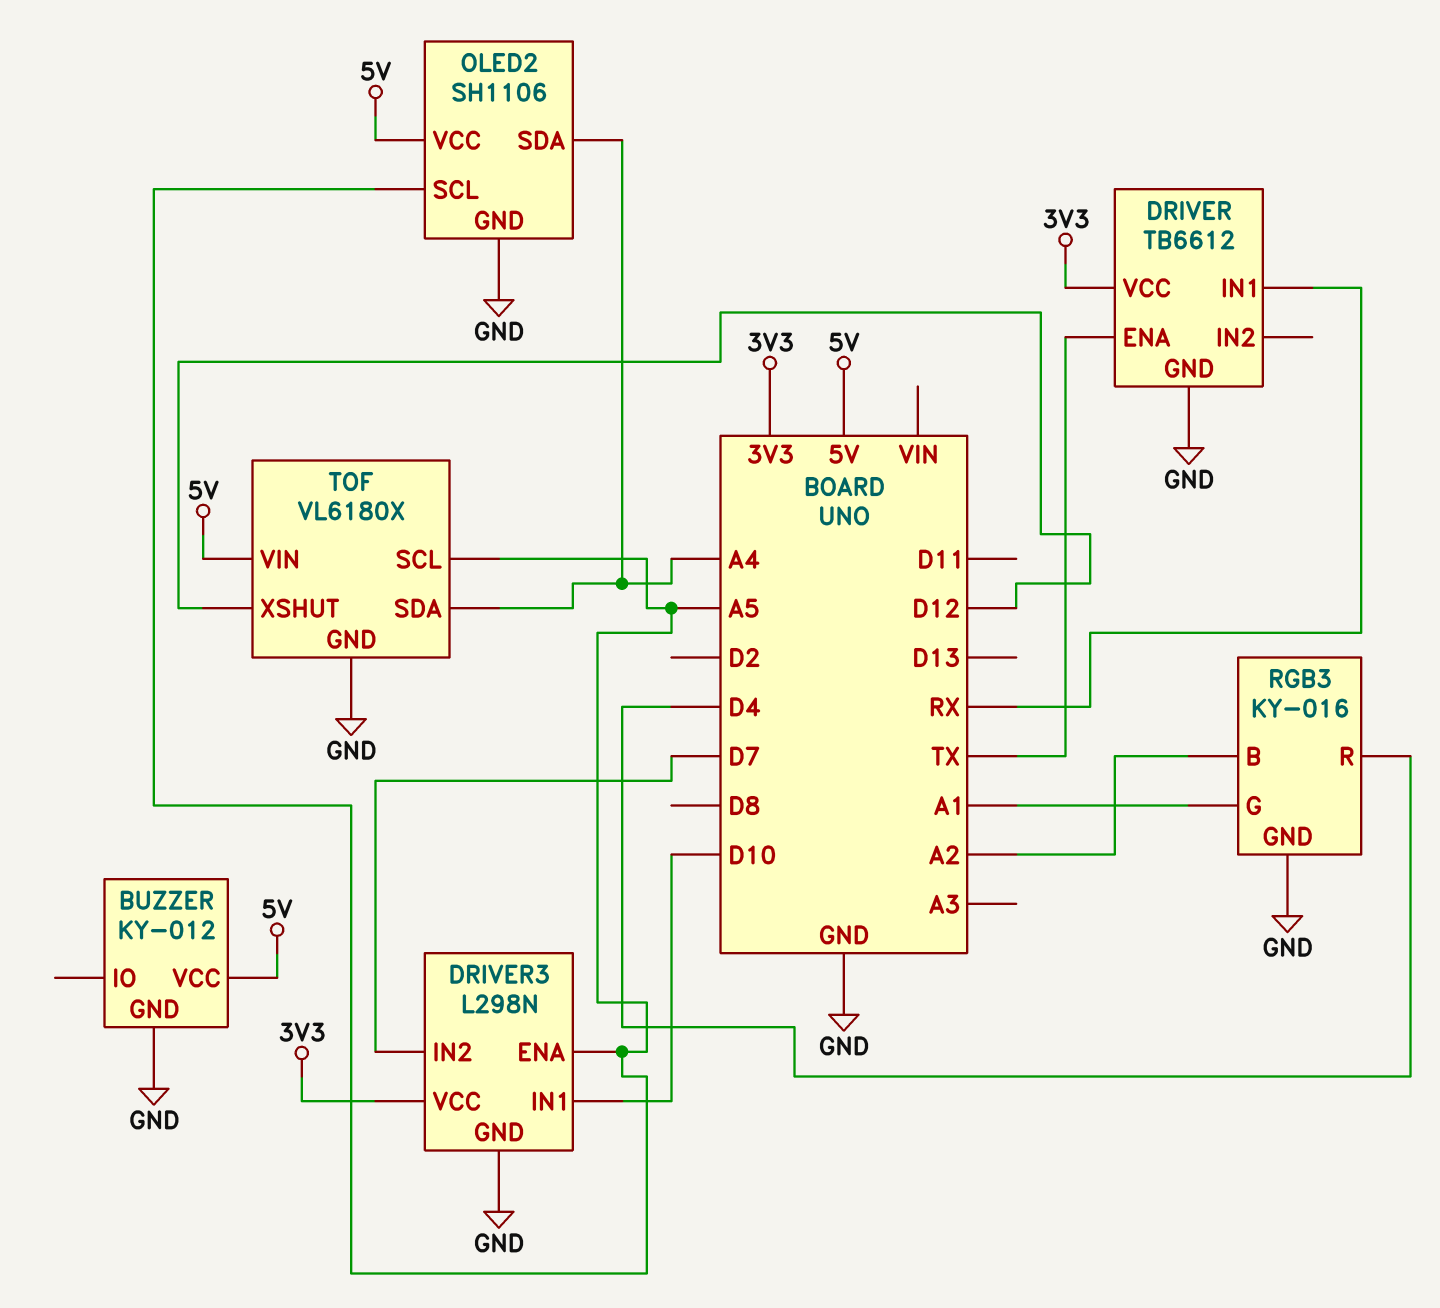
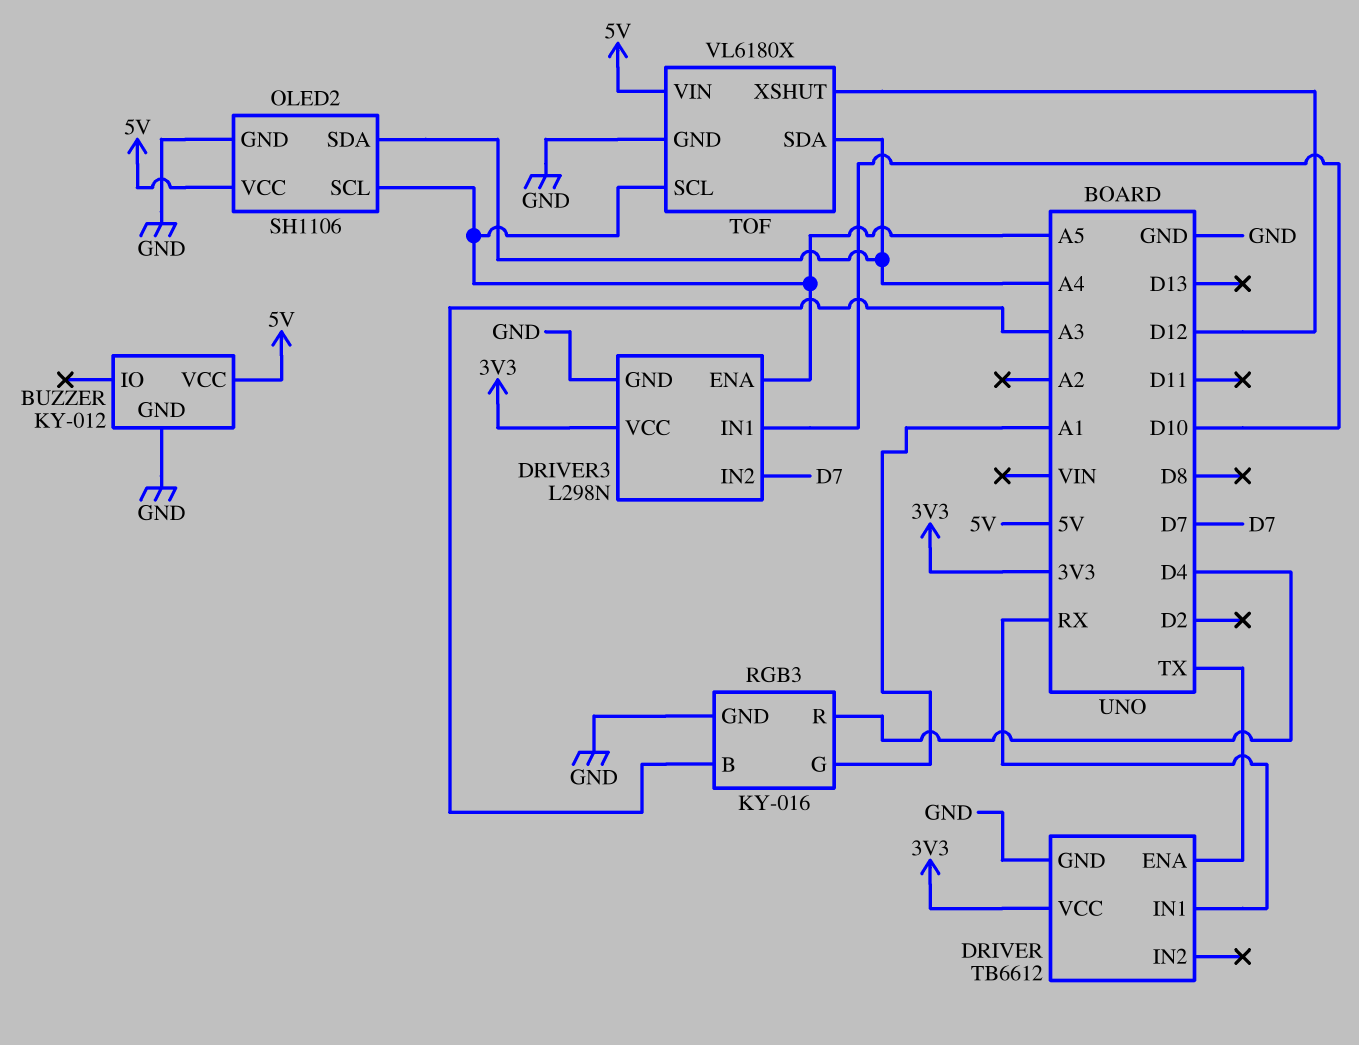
RGB3 pin B: A2 -> A3

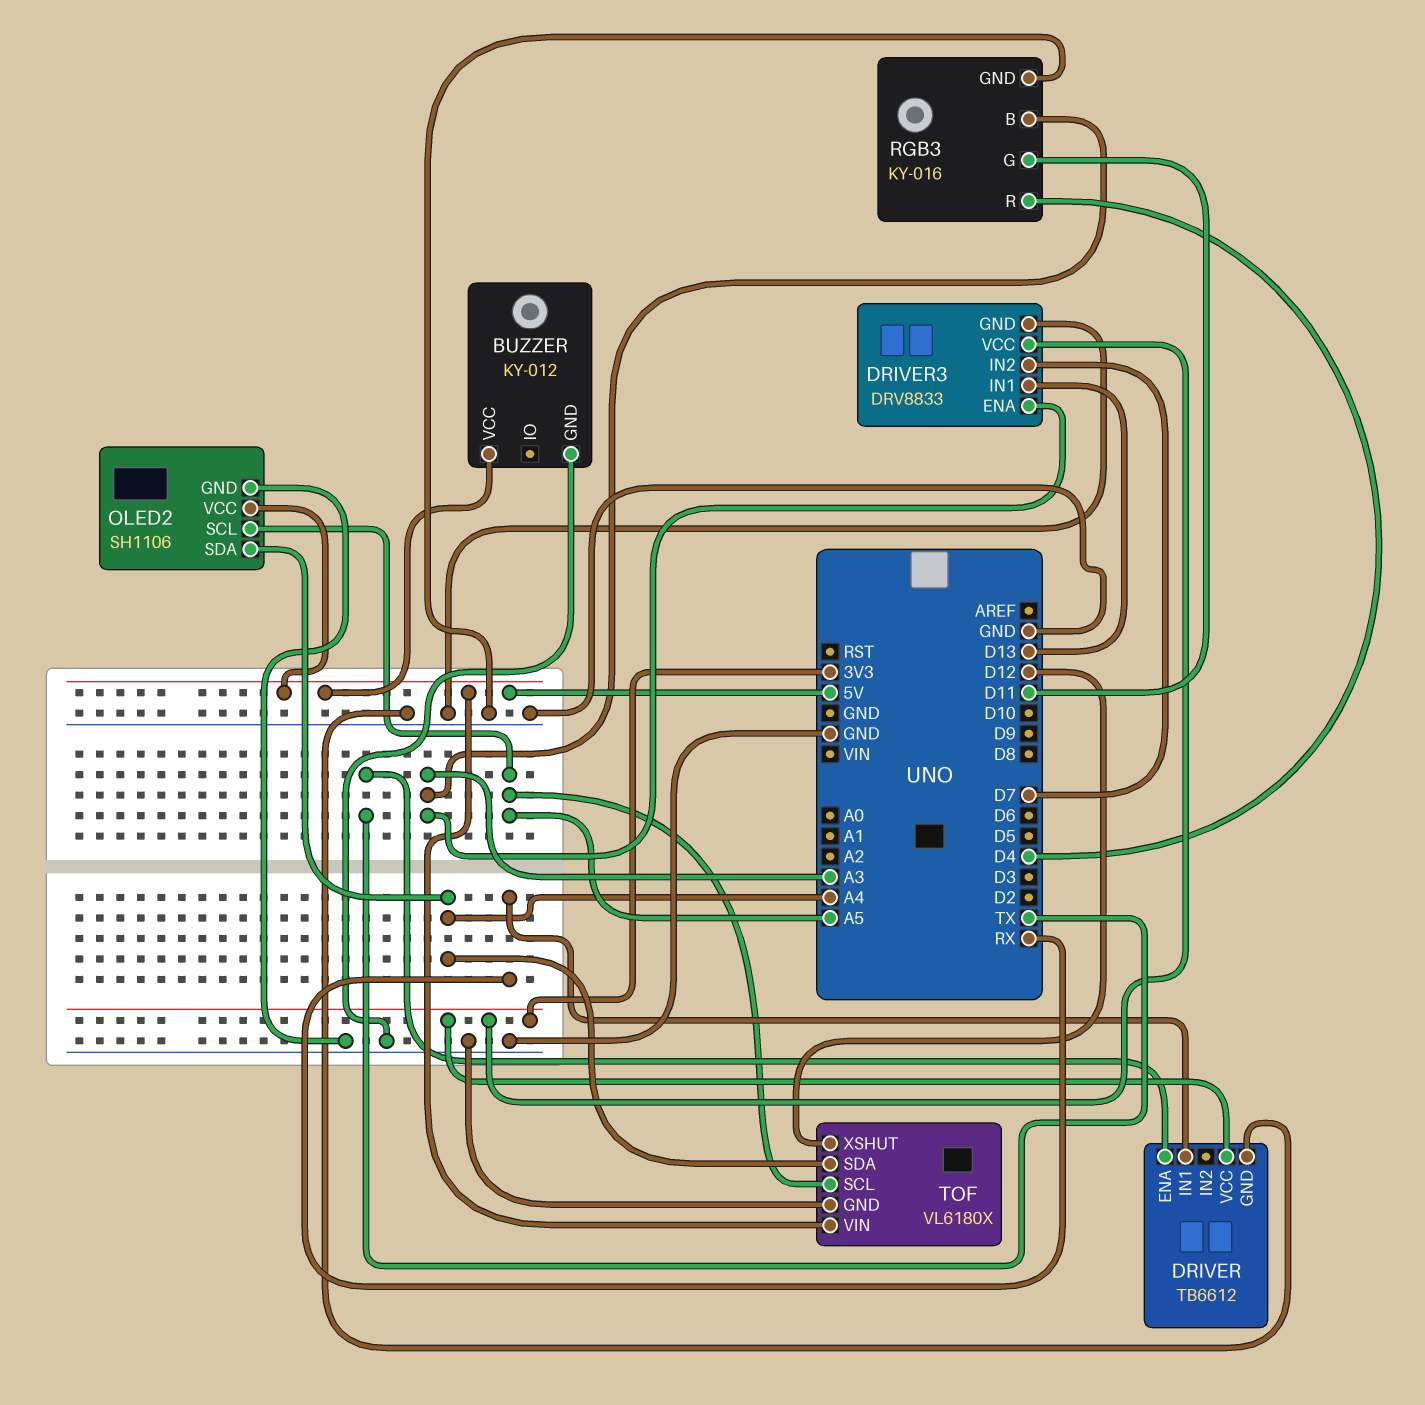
DRIVER3: L298N -> DRV8833
DRIVER3 pin ENA: A5 -> A3
DRIVER3 pin IN1: D10 -> D13
RGB3 pin G: A1 -> D11

